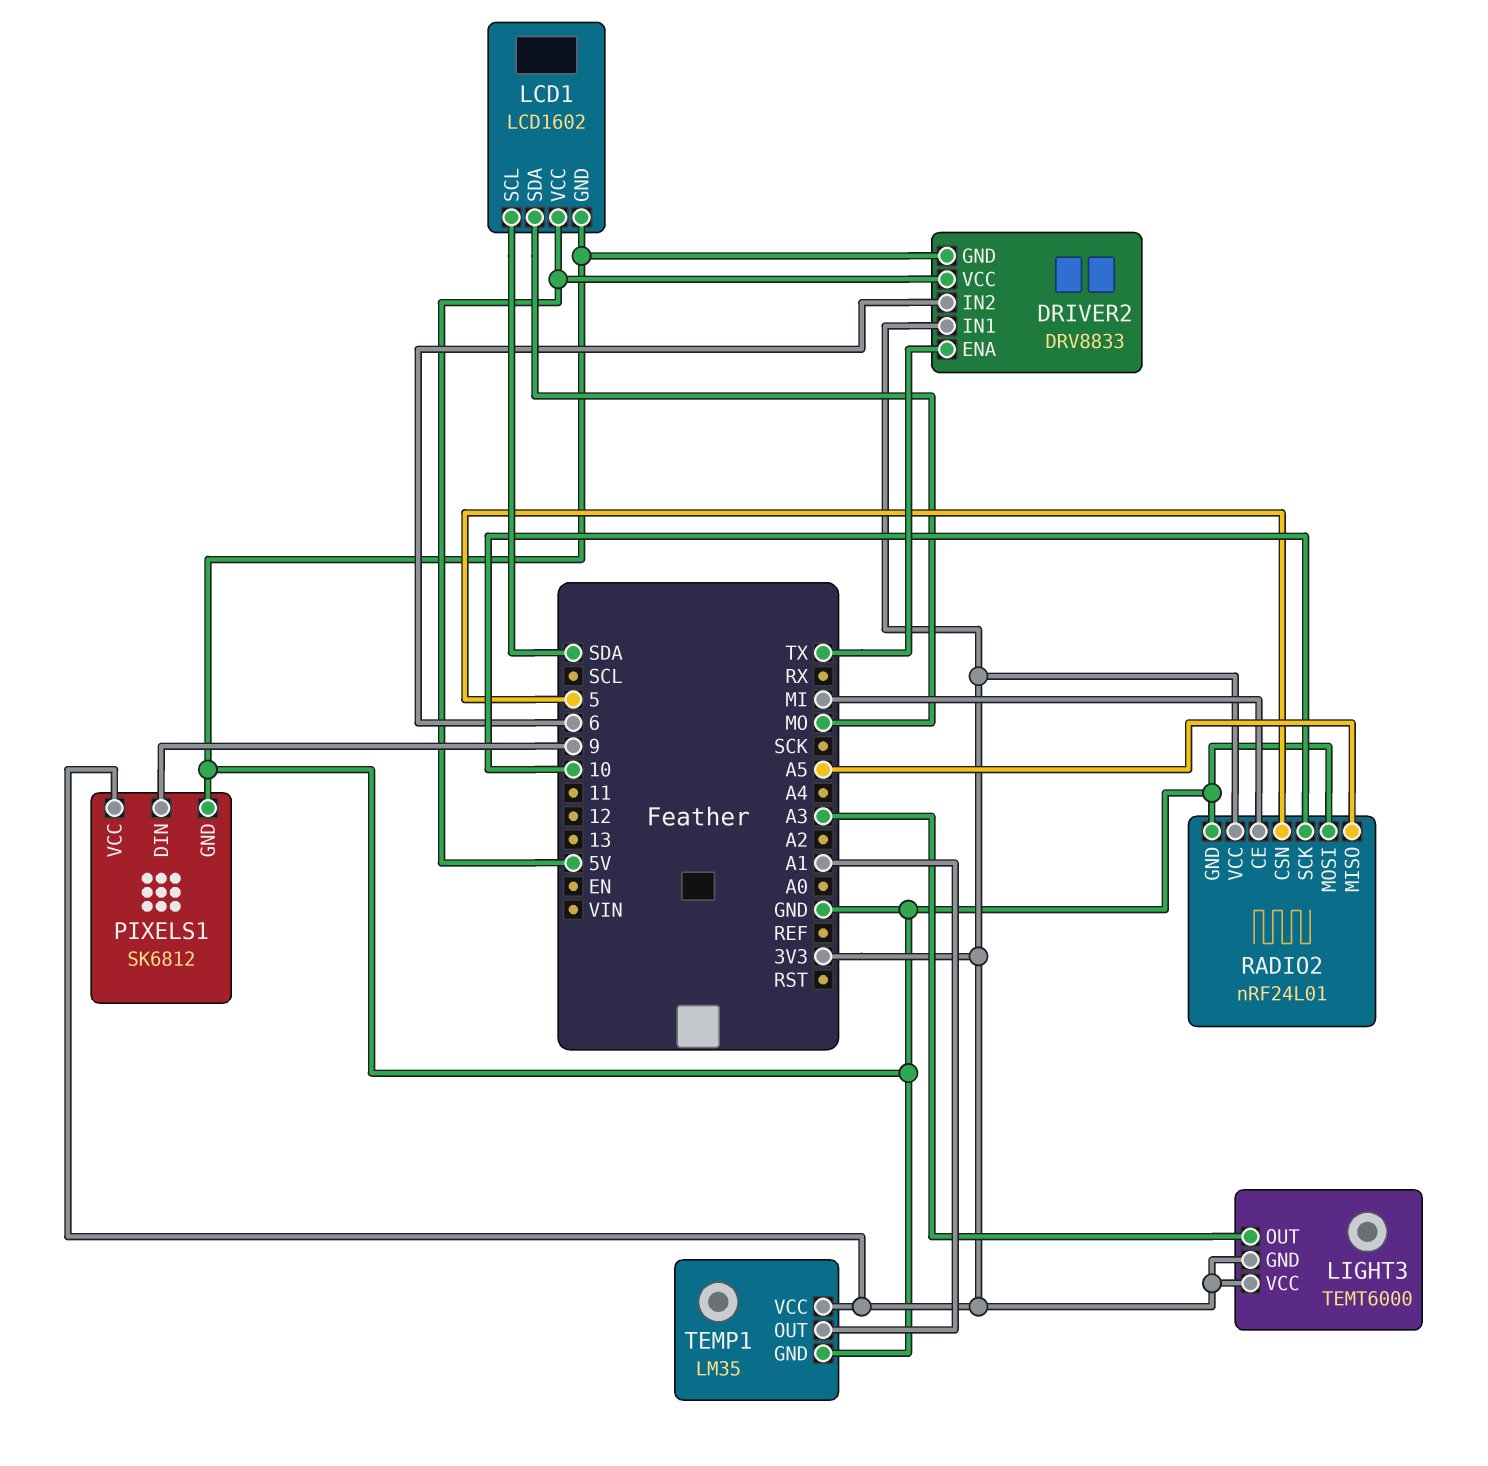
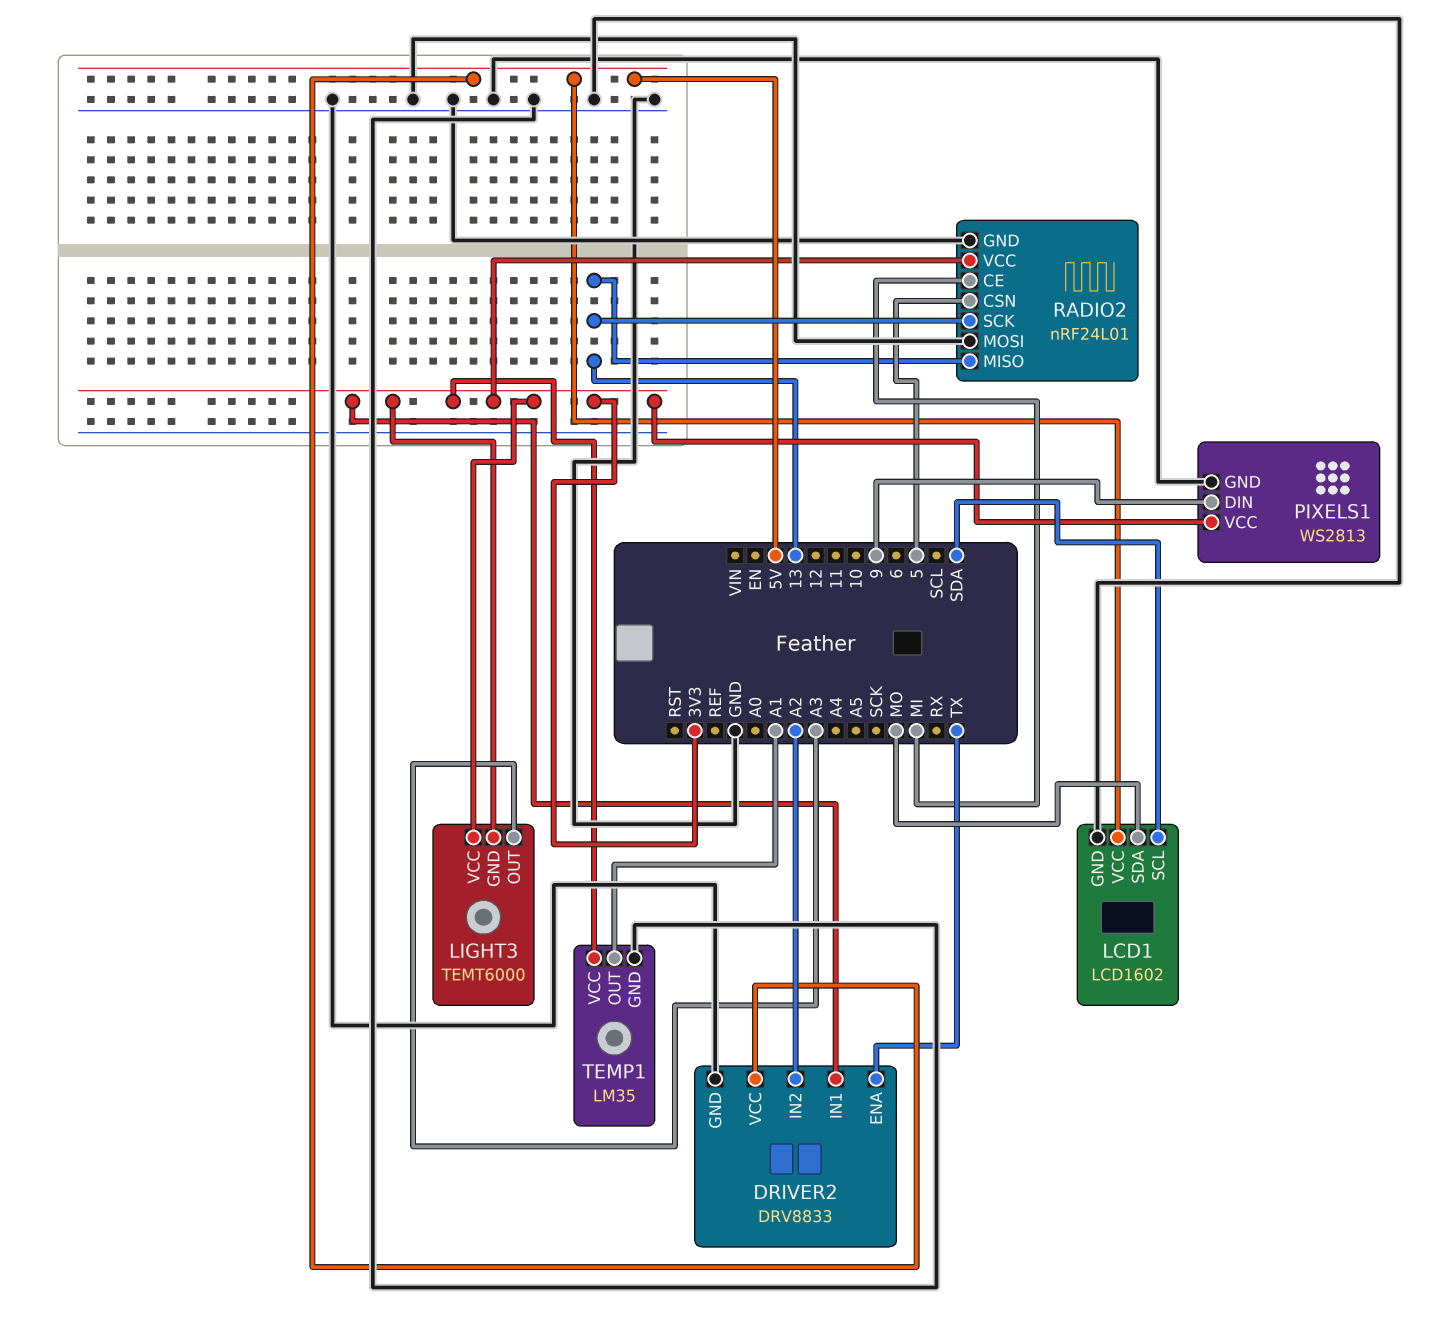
DRIVER2 pin IN2: 6 -> A2
PIXELS1: SK6812 -> WS2813
RADIO2 pin MISO: A5 -> 13
RADIO2 pin SCK: 10 -> 13

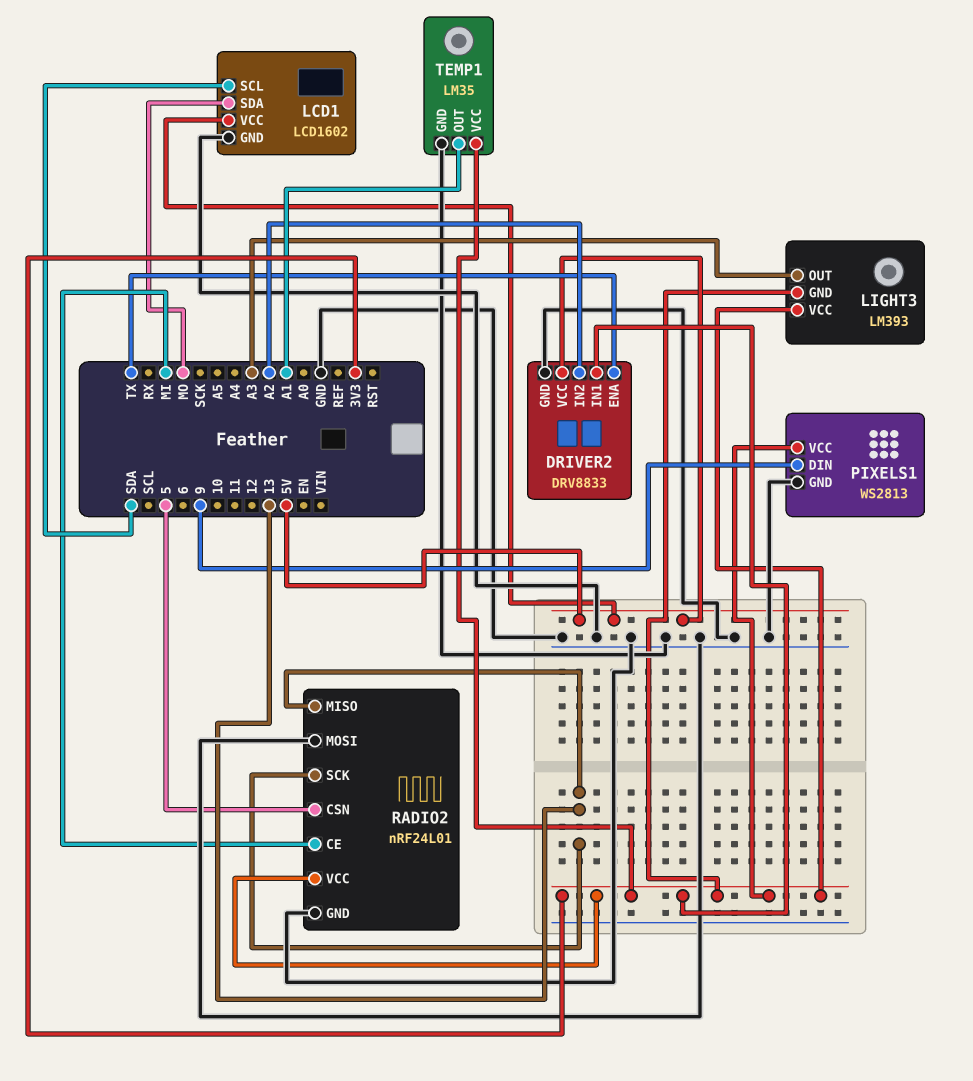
LIGHT3: TEMT6000 -> LM393

